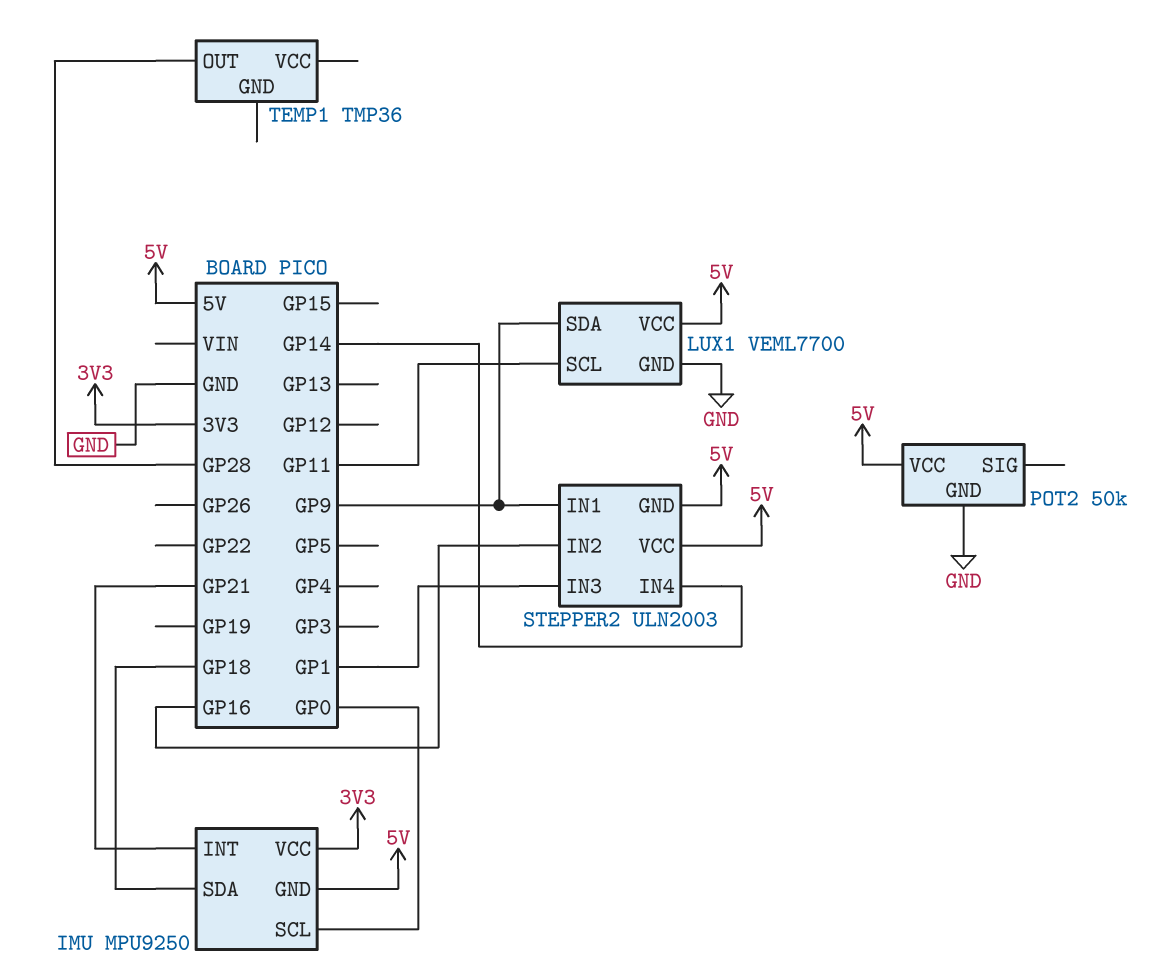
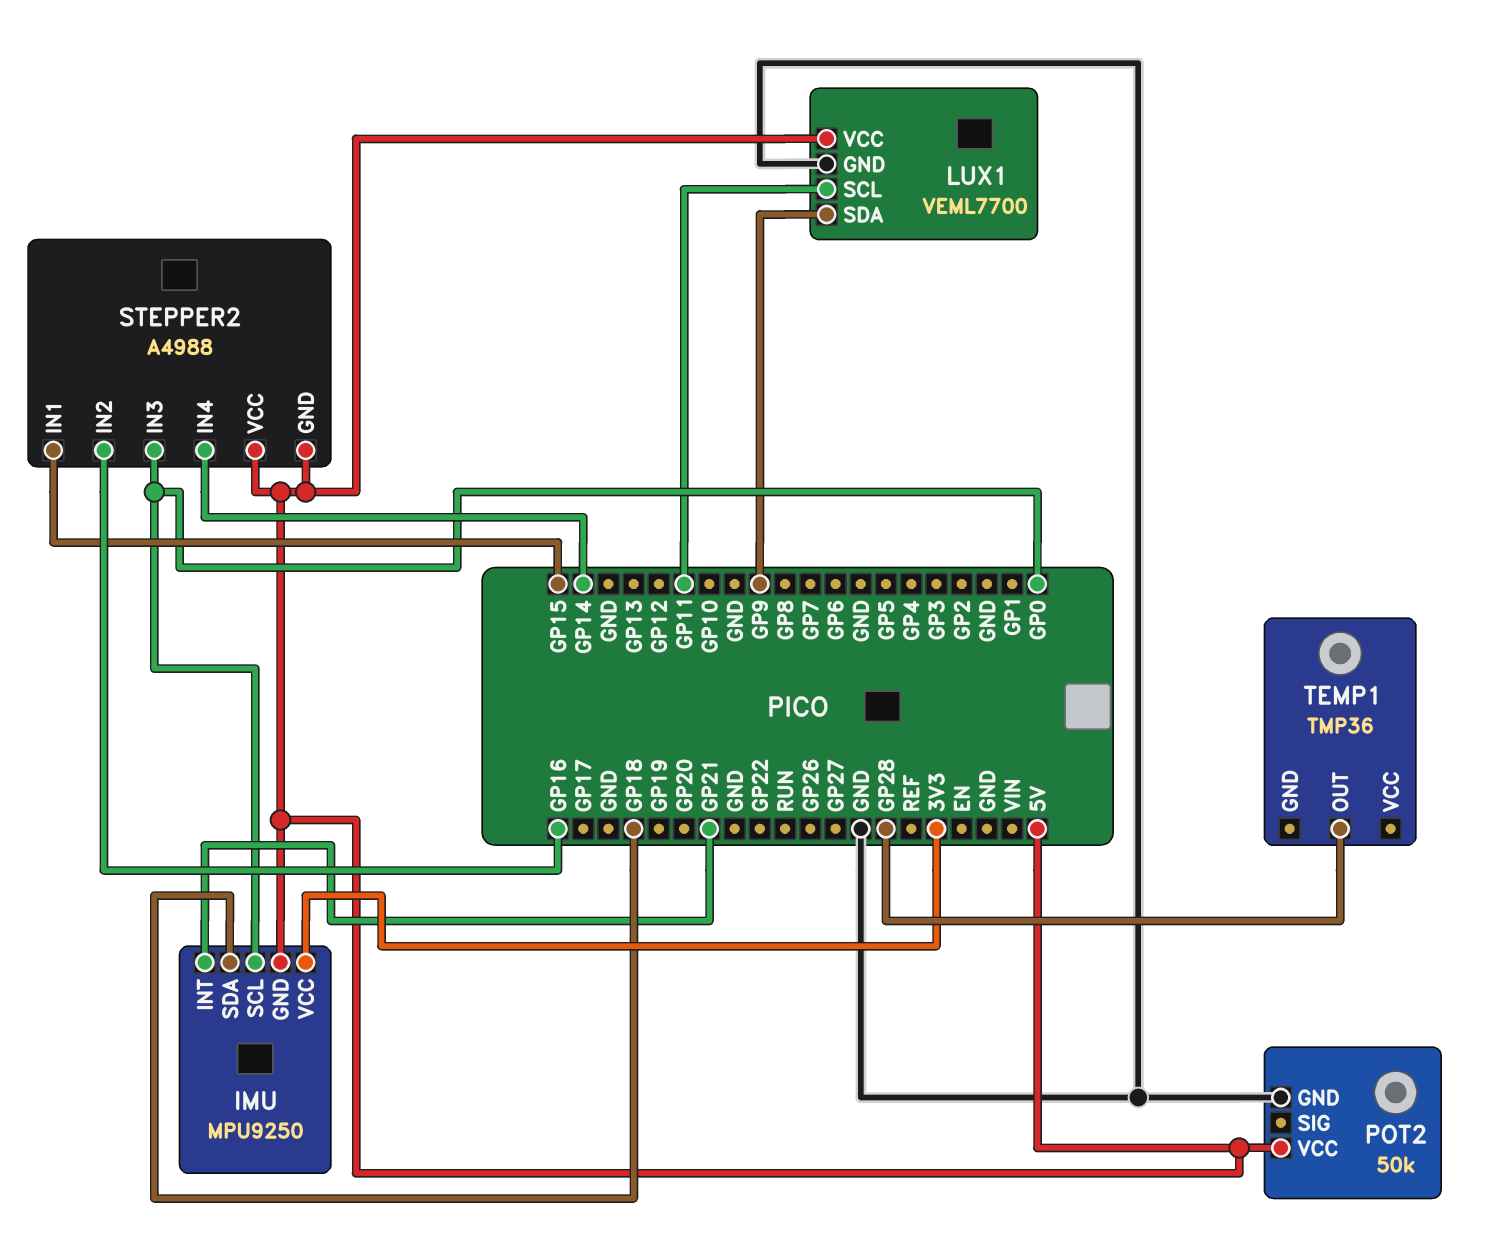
STEPPER2: ULN2003 -> A4988
STEPPER2 pin IN1: GP9 -> GP15
STEPPER2 pin IN3: GP1 -> GP0

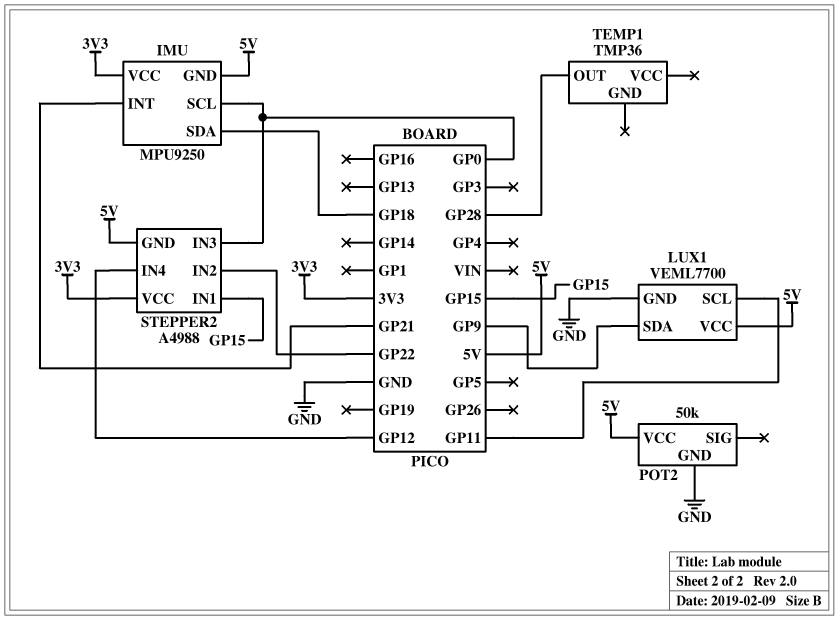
STEPPER2 pin IN2: GP16 -> GP22
STEPPER2 pin IN4: GP14 -> GP12
STEPPER2 pin VCC: 5V -> 3V3

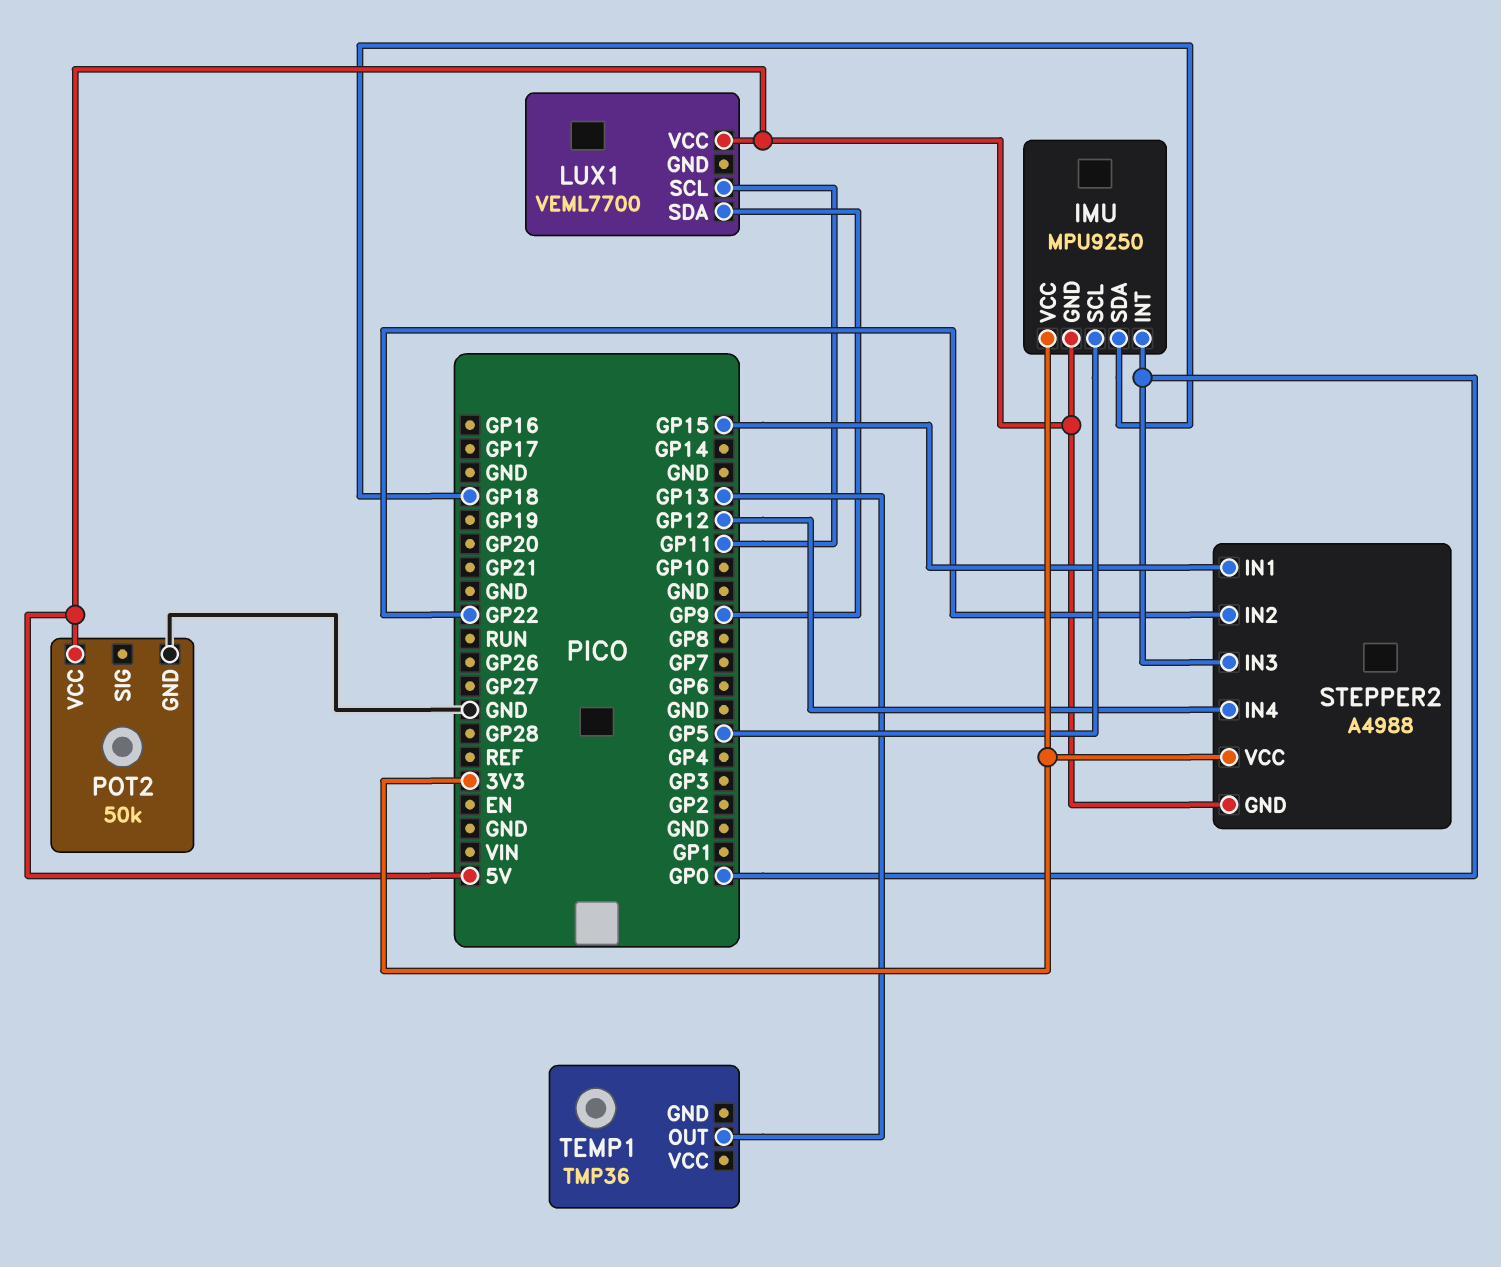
IMU pin INT: GP21 -> GP0
IMU pin SCL: GP0 -> GP5
LUX1 pin GND: GND -> none
TEMP1 pin OUT: GP28 -> GP13

